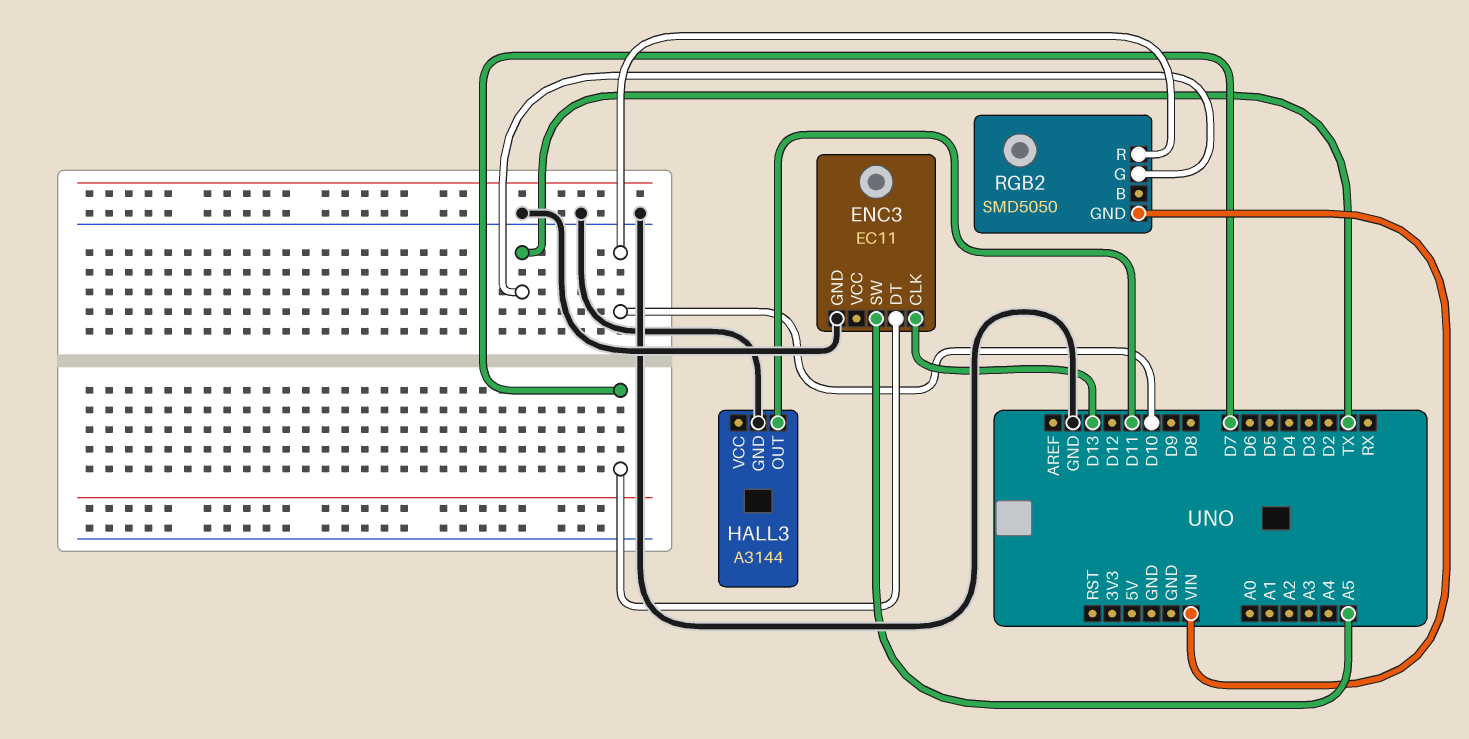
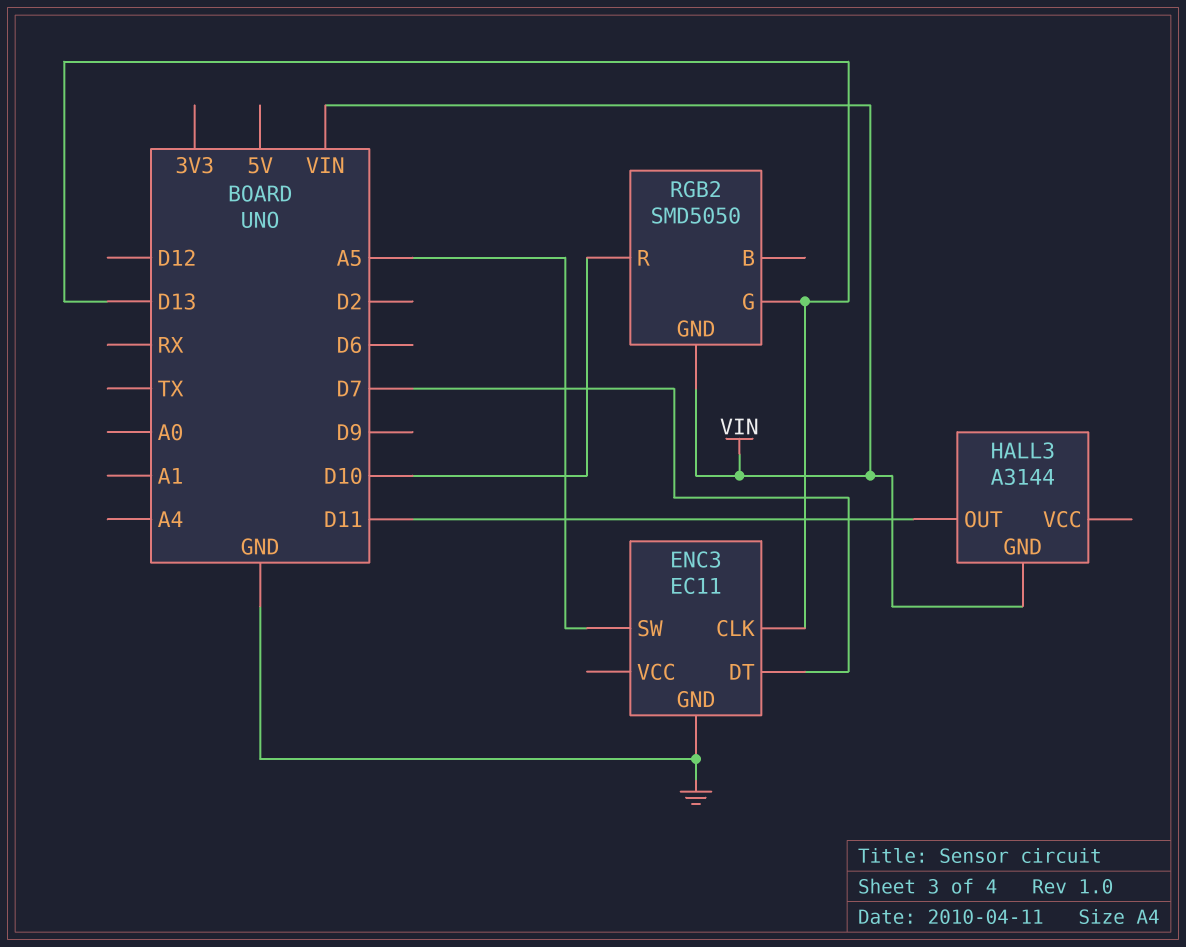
HALL3 pin GND: GND -> VIN
RGB2 pin G: TX -> D13

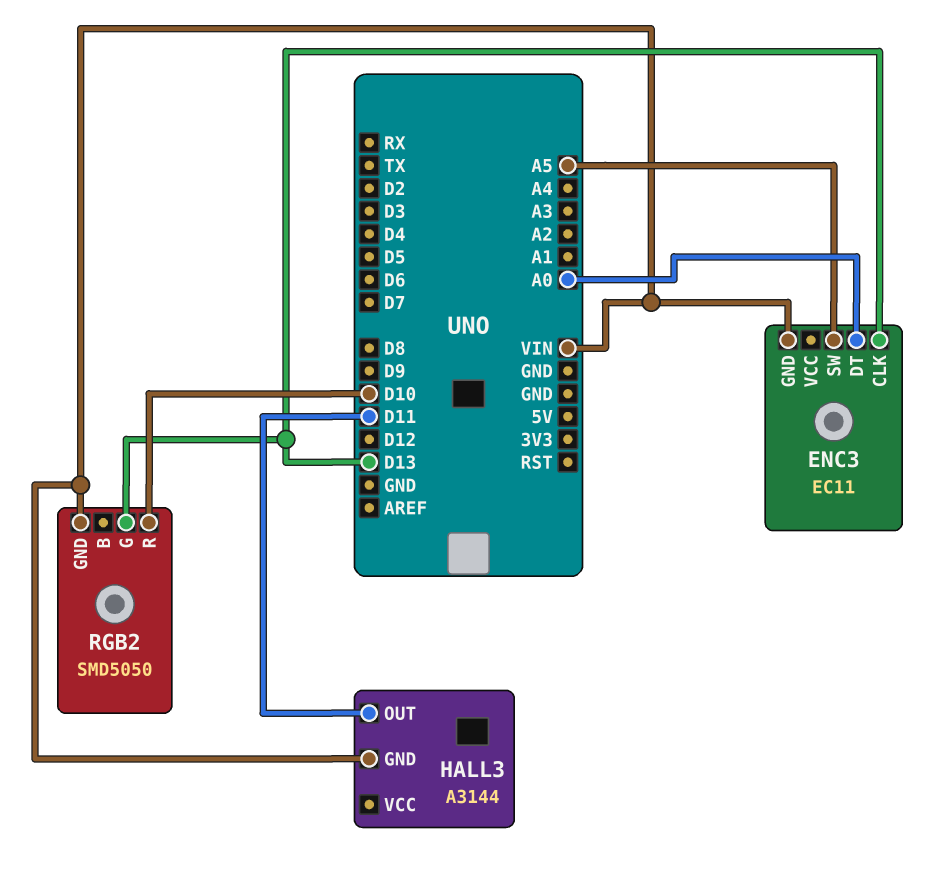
ENC3 pin DT: D7 -> A0
ENC3 pin GND: GND -> VIN

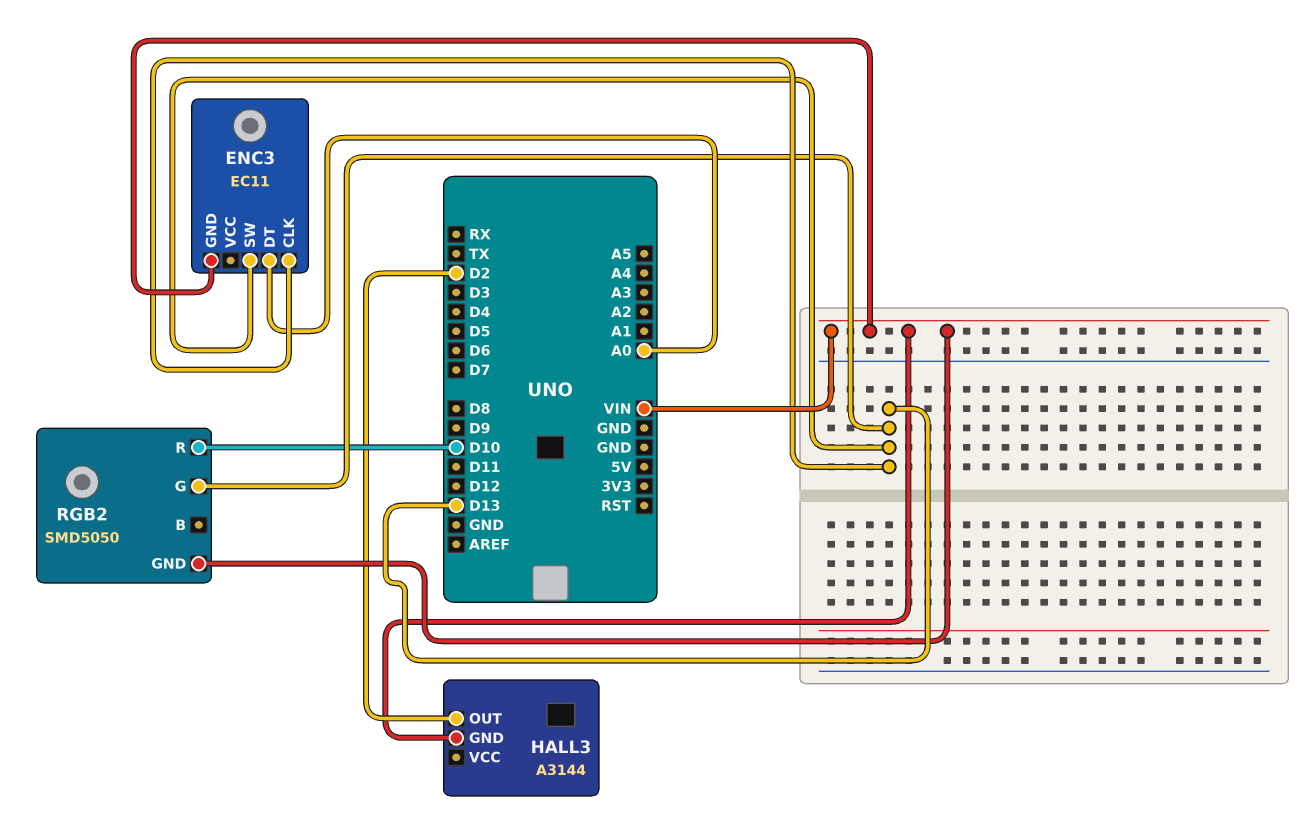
ENC3 pin SW: A5 -> D13
HALL3 pin OUT: D11 -> D2

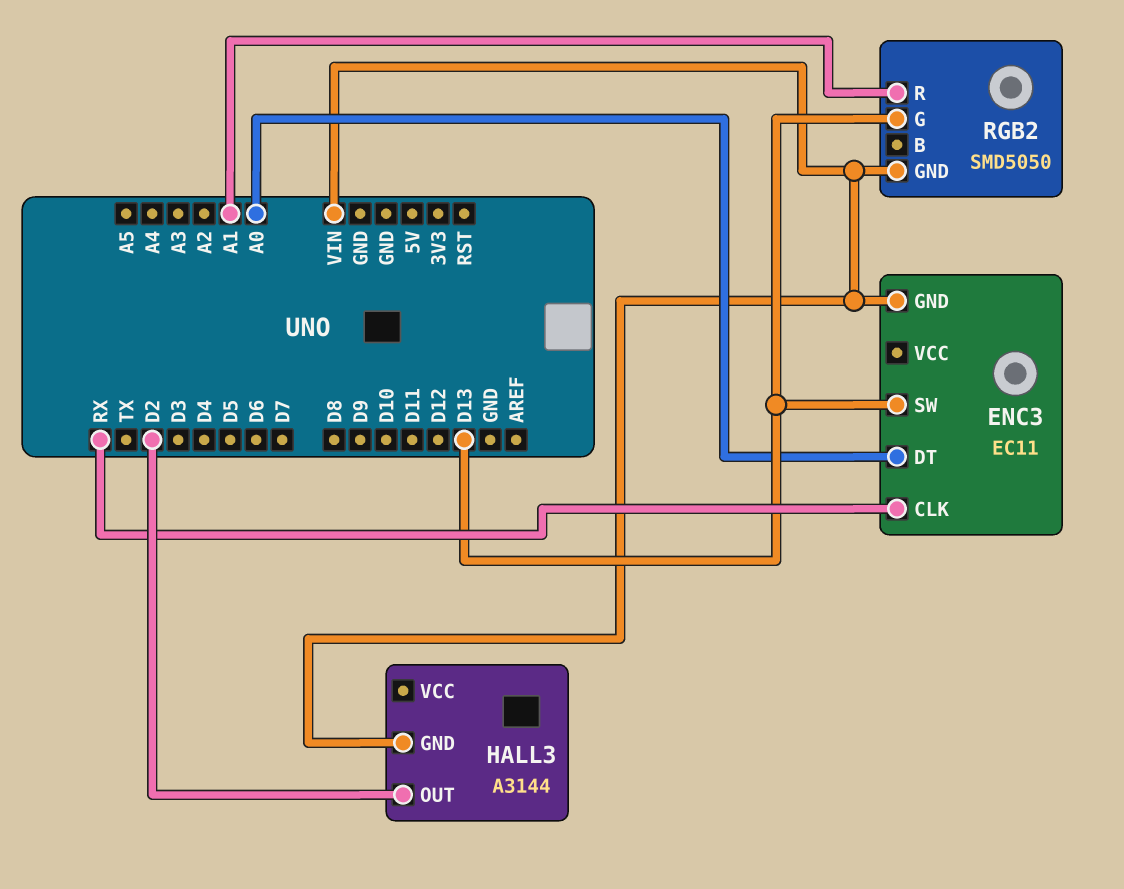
ENC3 pin CLK: D13 -> RX
RGB2 pin R: D10 -> A1

